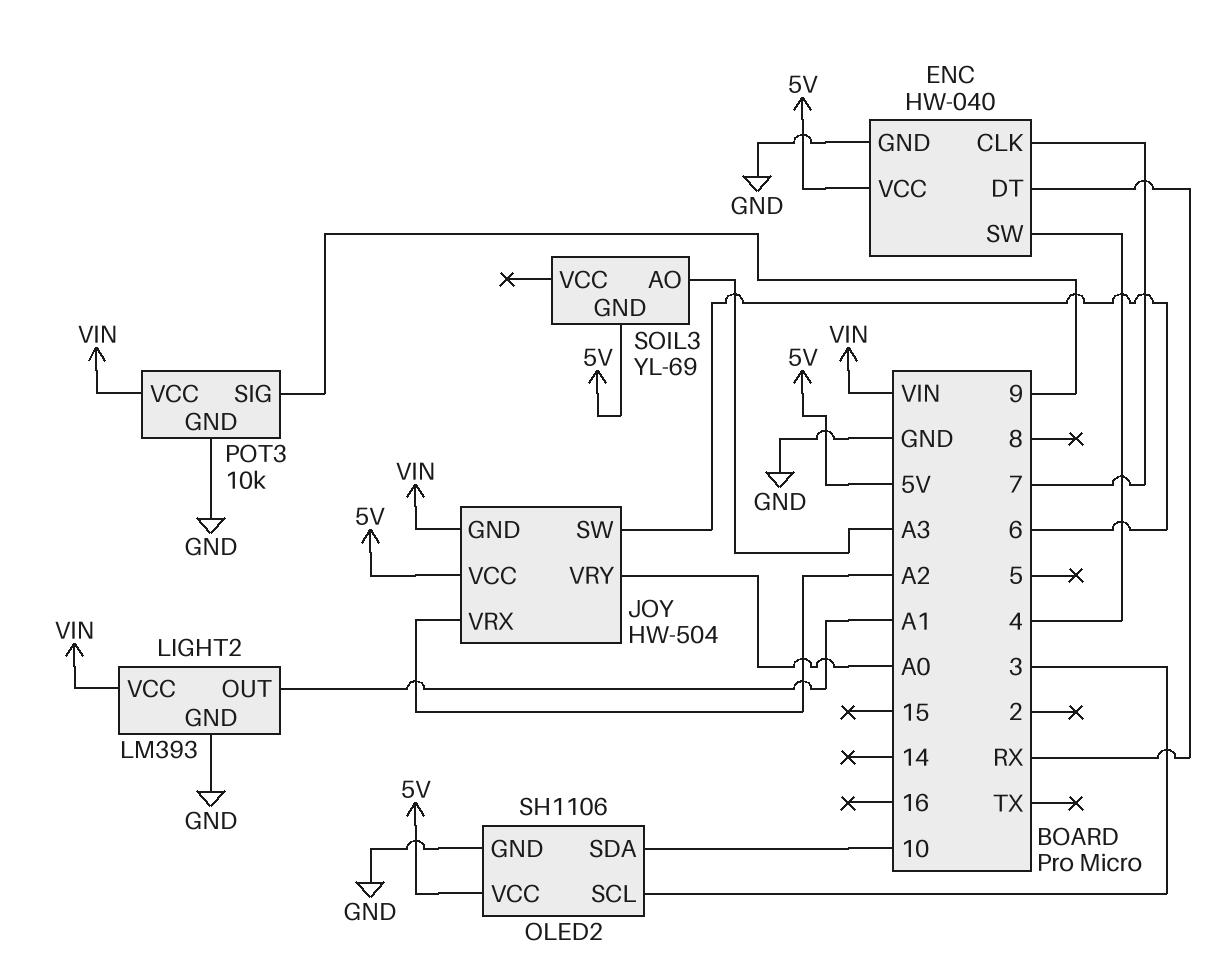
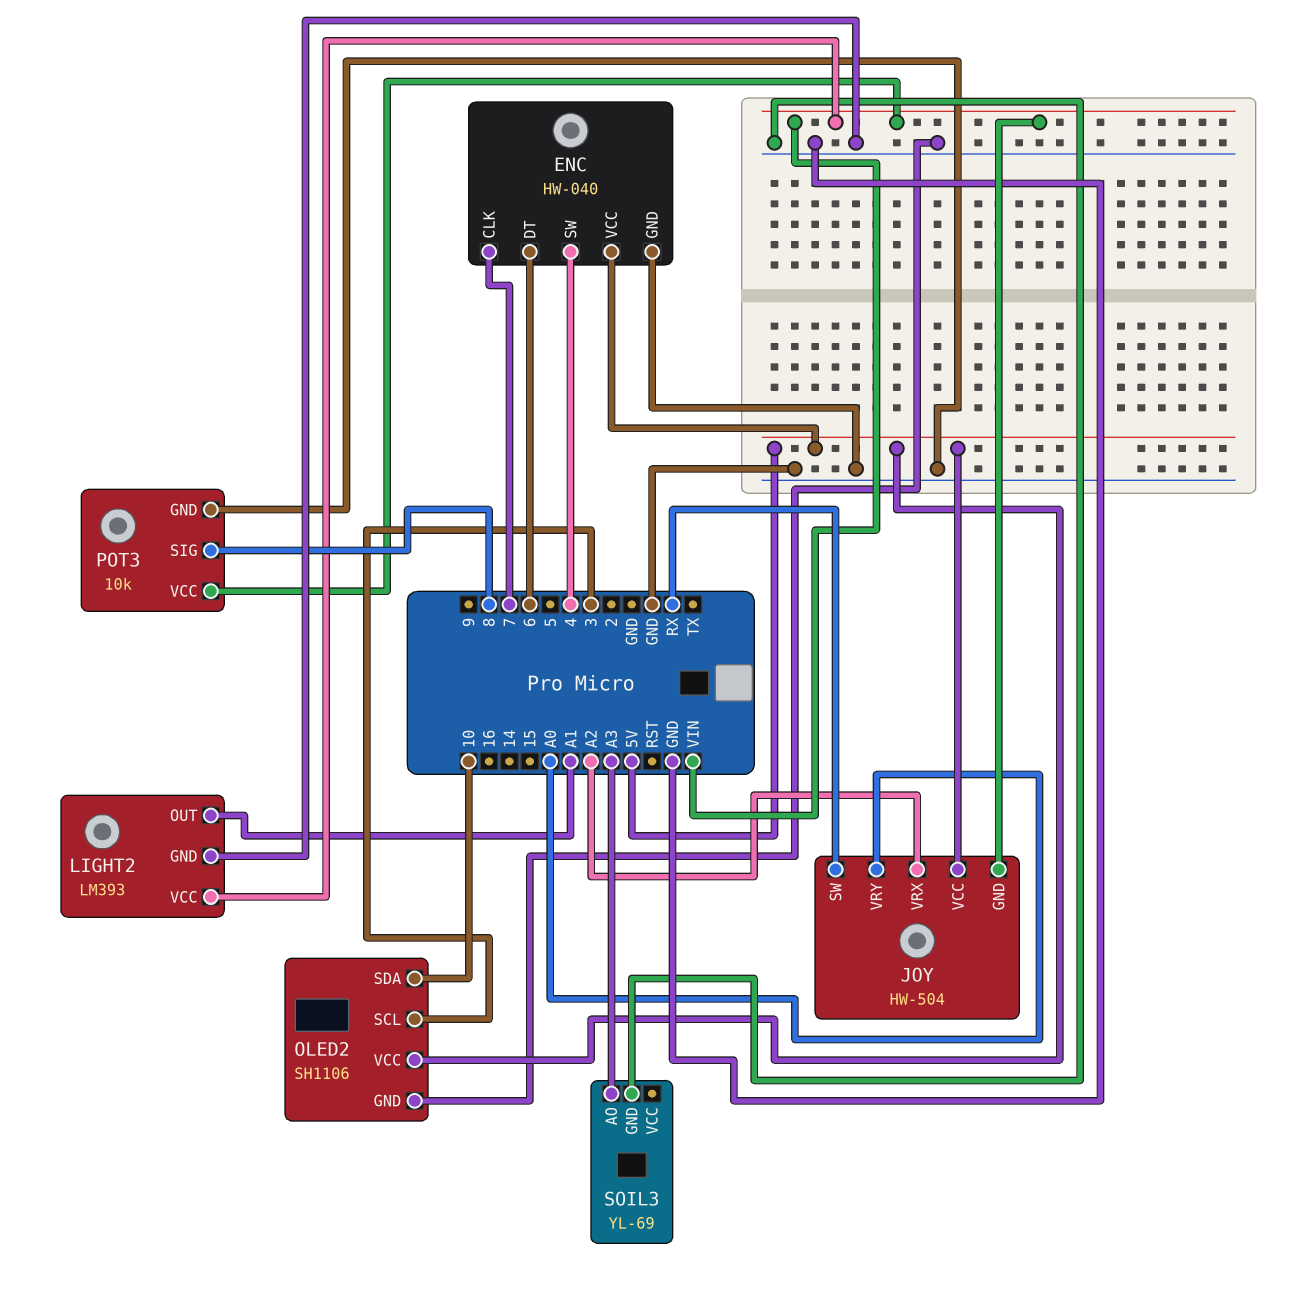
ENC pin DT: RX -> 6
JOY pin SW: 6 -> RX
POT3 pin SIG: 9 -> 8
SOIL3 pin GND: 5V -> GND

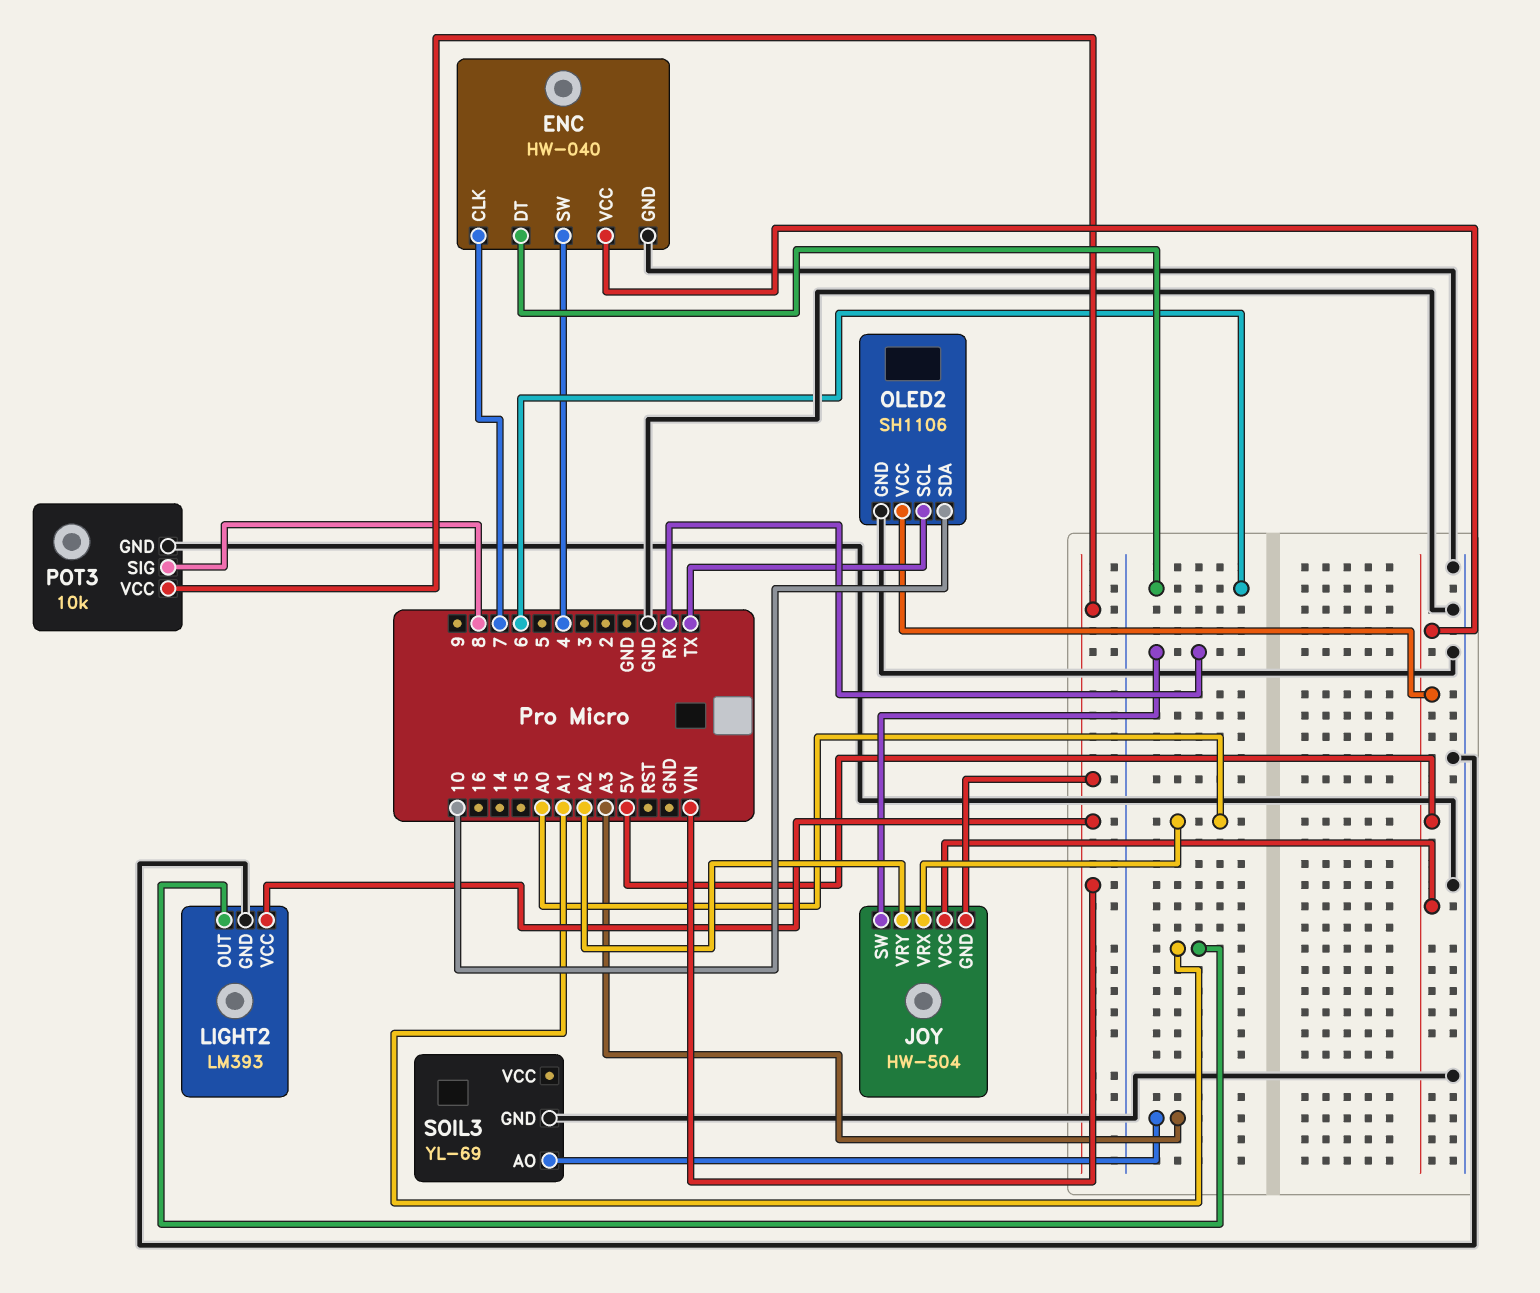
JOY pin VRX: A2 -> A0
JOY pin VRY: A0 -> A2
OLED2 pin SCL: 3 -> TX

